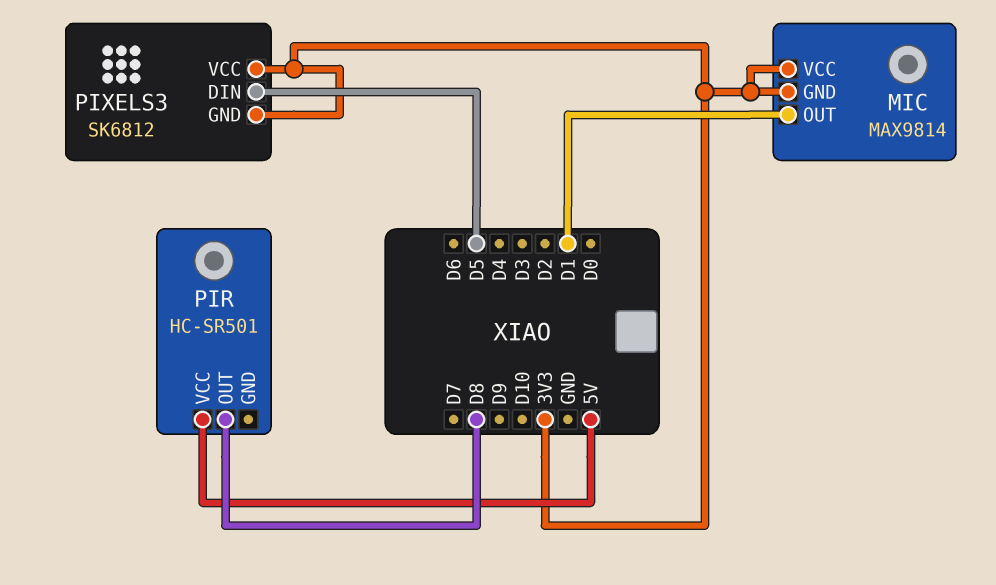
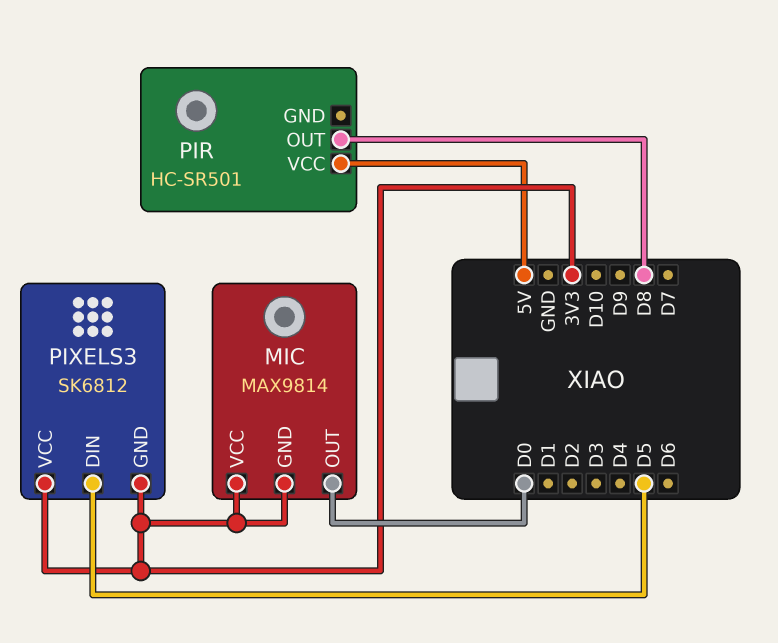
MIC pin OUT: D1 -> D0

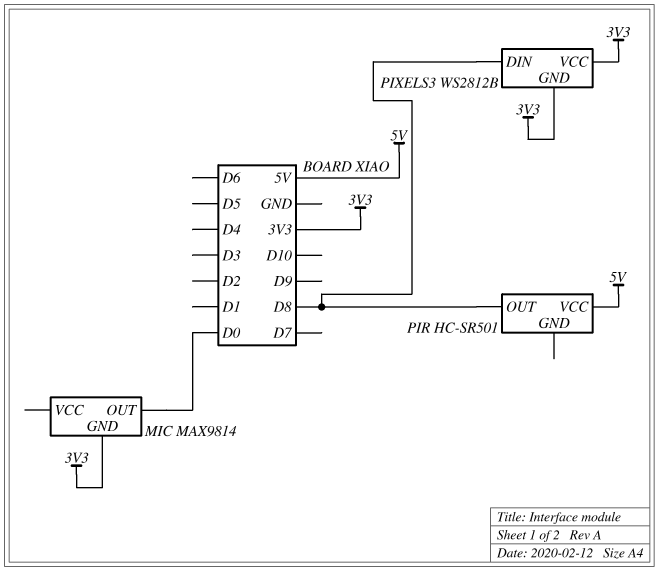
MIC pin VCC: 3V3 -> none
PIXELS3: SK6812 -> WS2812B
PIXELS3 pin DIN: D5 -> D8

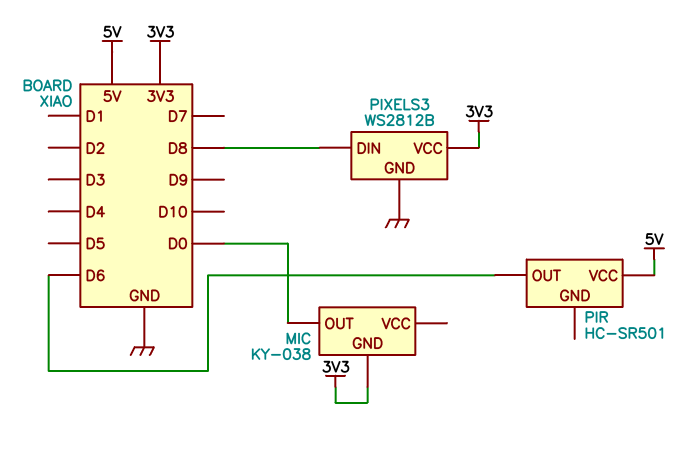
MIC: MAX9814 -> KY-038
PIR pin OUT: D8 -> D6
PIXELS3 pin GND: 3V3 -> GND

